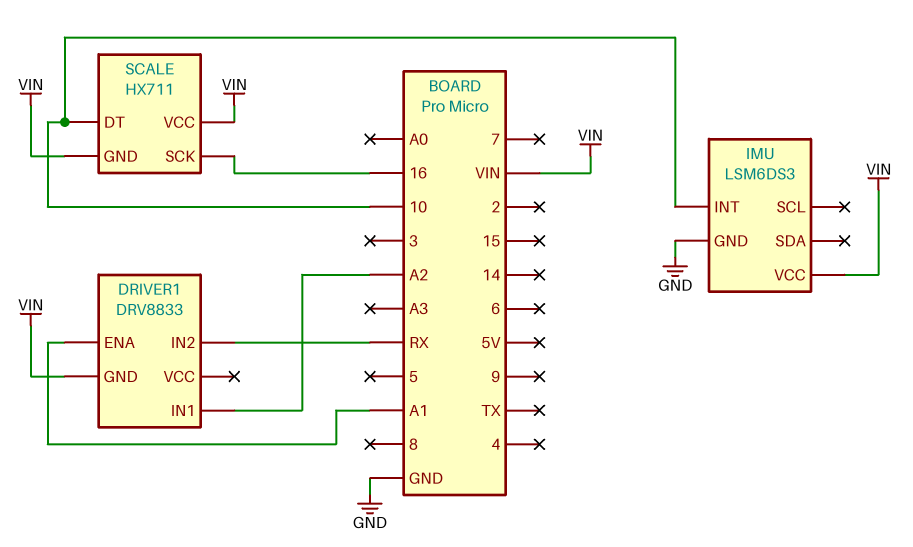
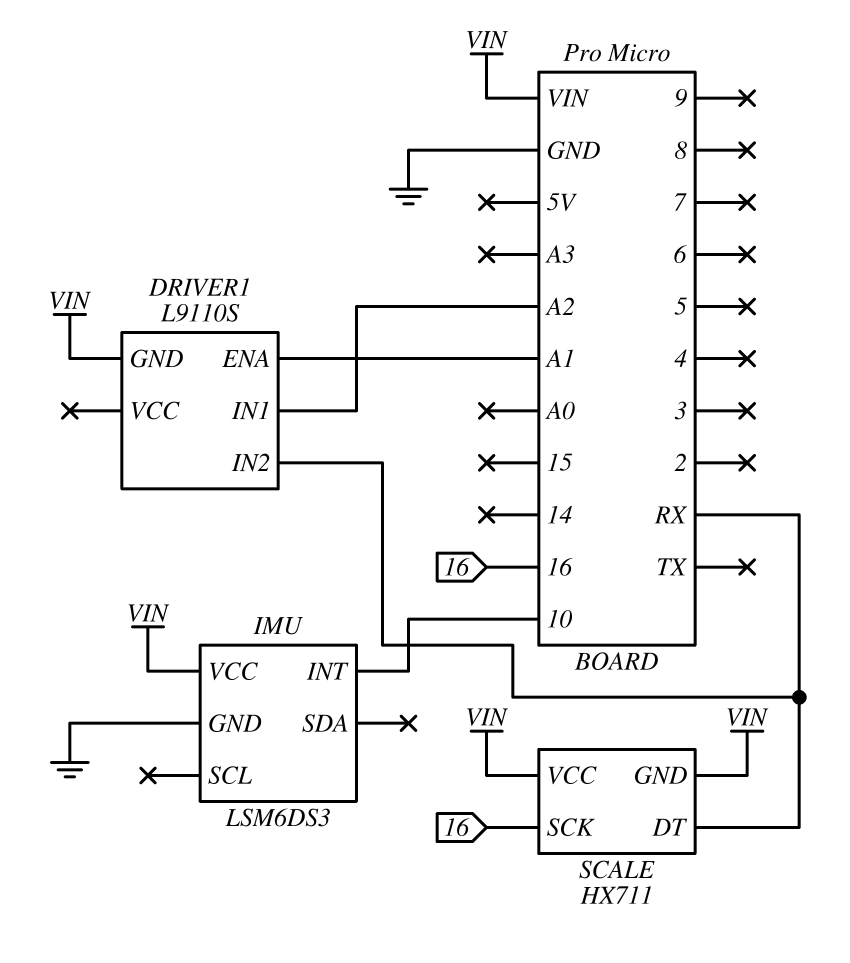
DRIVER1: DRV8833 -> L9110S
SCALE pin DT: 10 -> RX

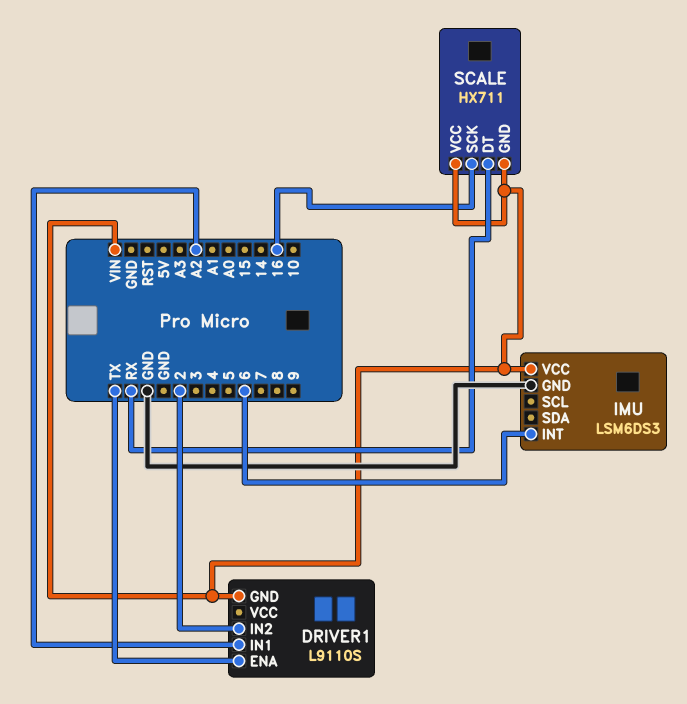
DRIVER1 pin ENA: A1 -> TX
DRIVER1 pin IN2: RX -> 2
IMU pin INT: 10 -> 6

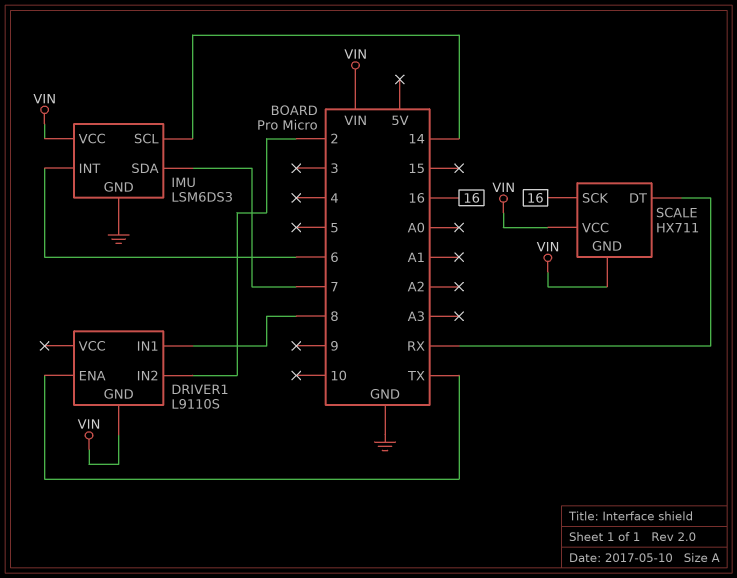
DRIVER1 pin IN1: A2 -> 8
IMU pin SCL: none -> 14
IMU pin SDA: none -> 7

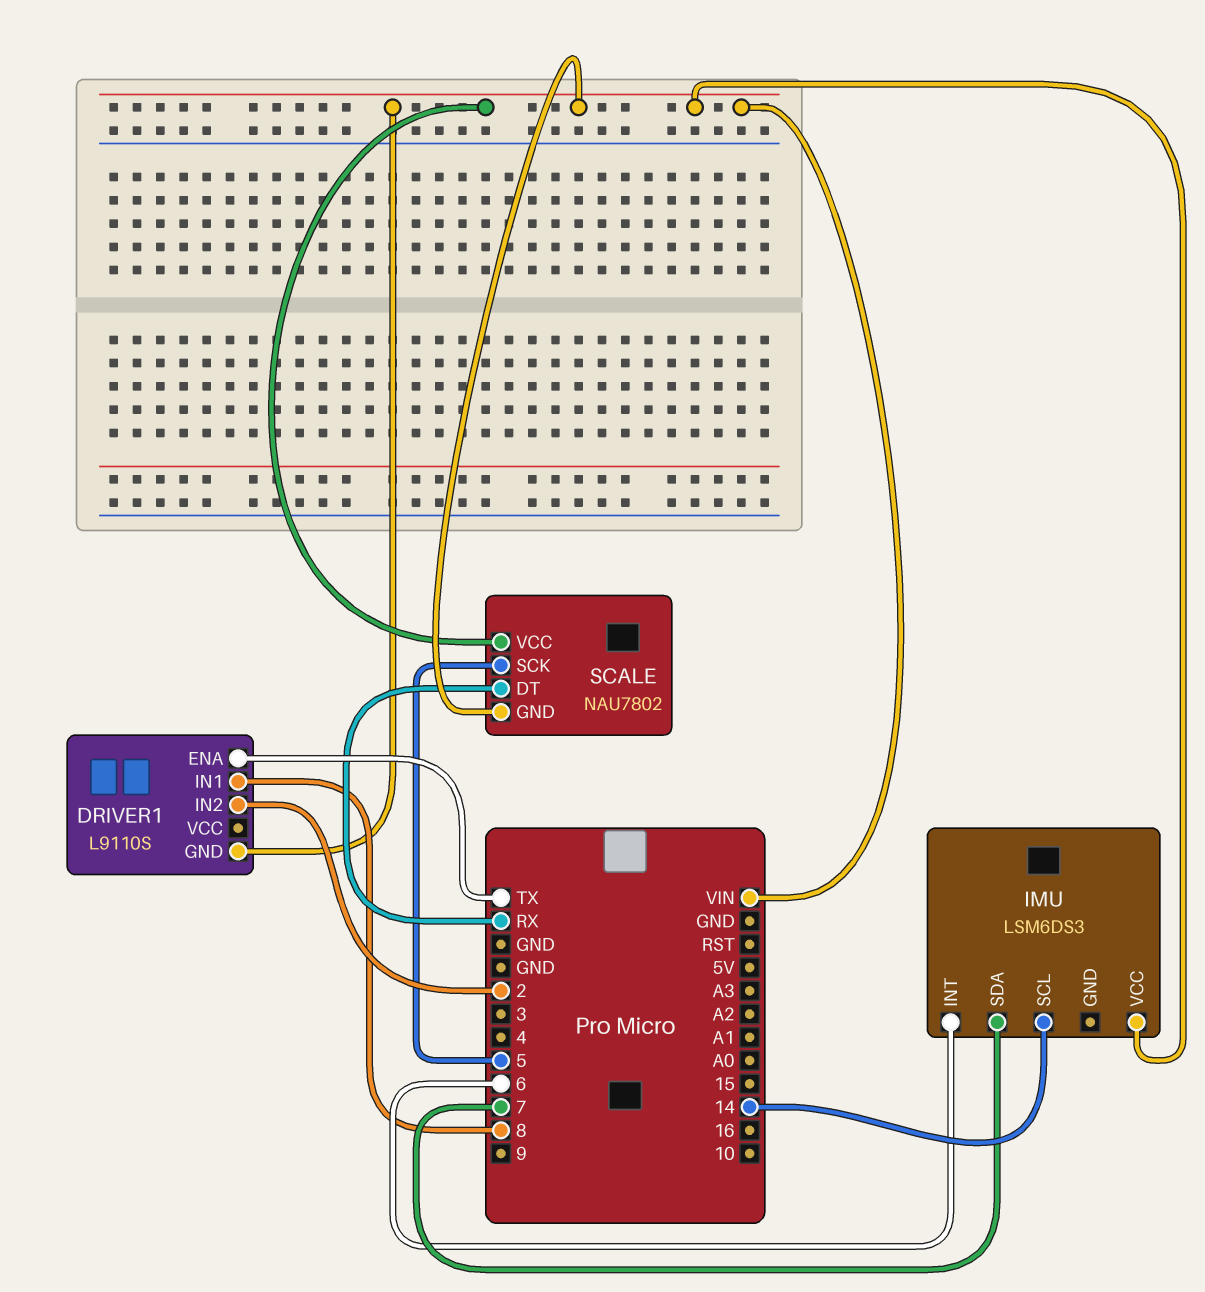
IMU pin GND: GND -> none
SCALE: HX711 -> NAU7802
SCALE pin SCK: 16 -> 5

